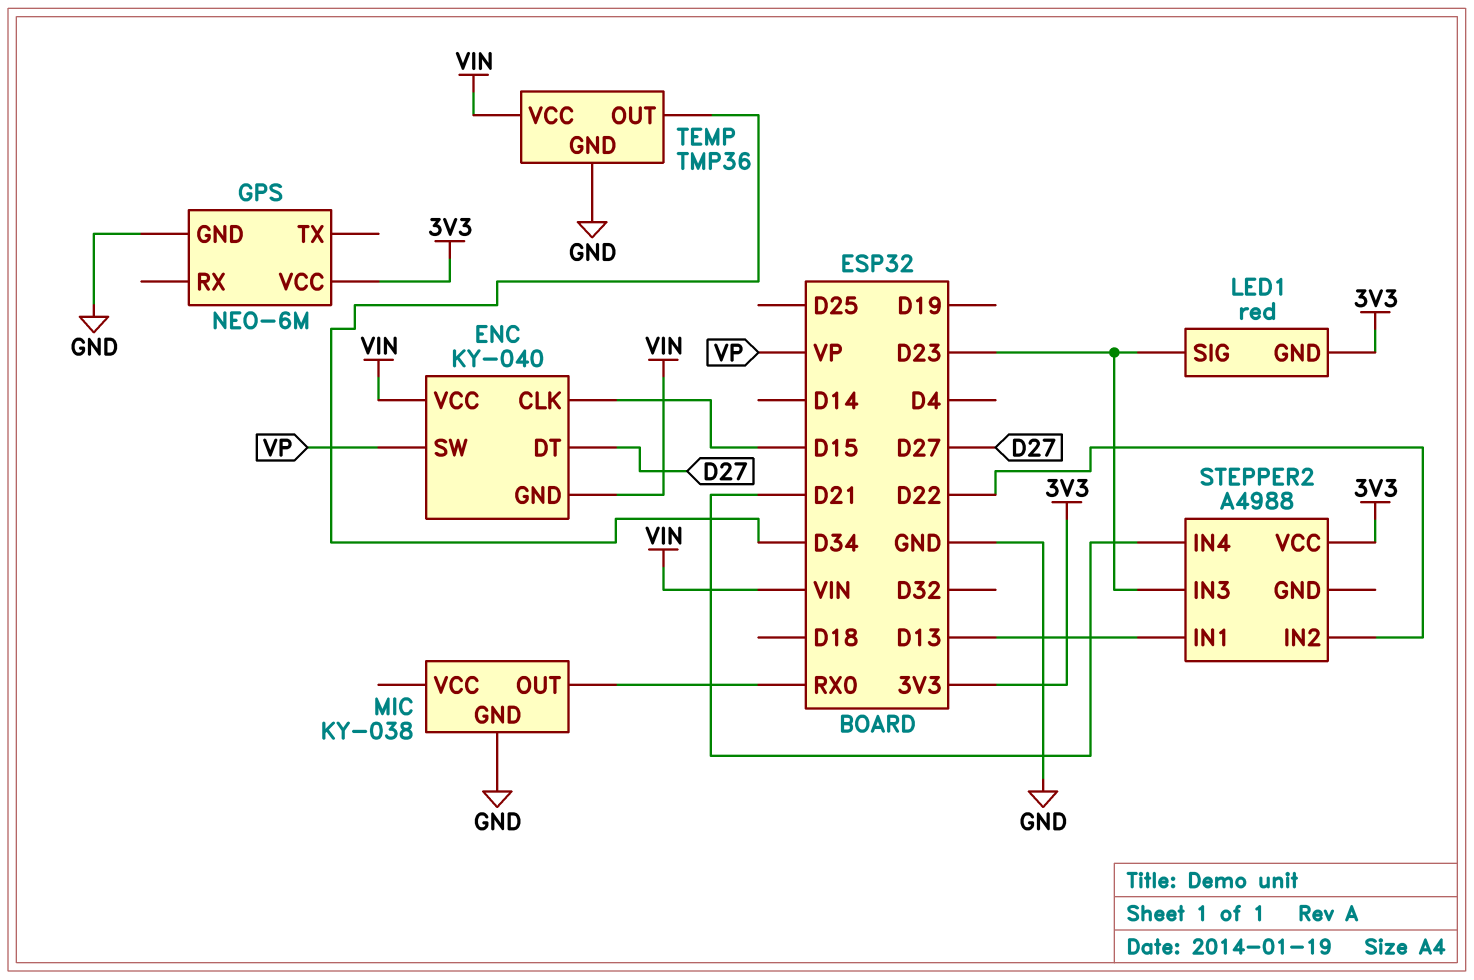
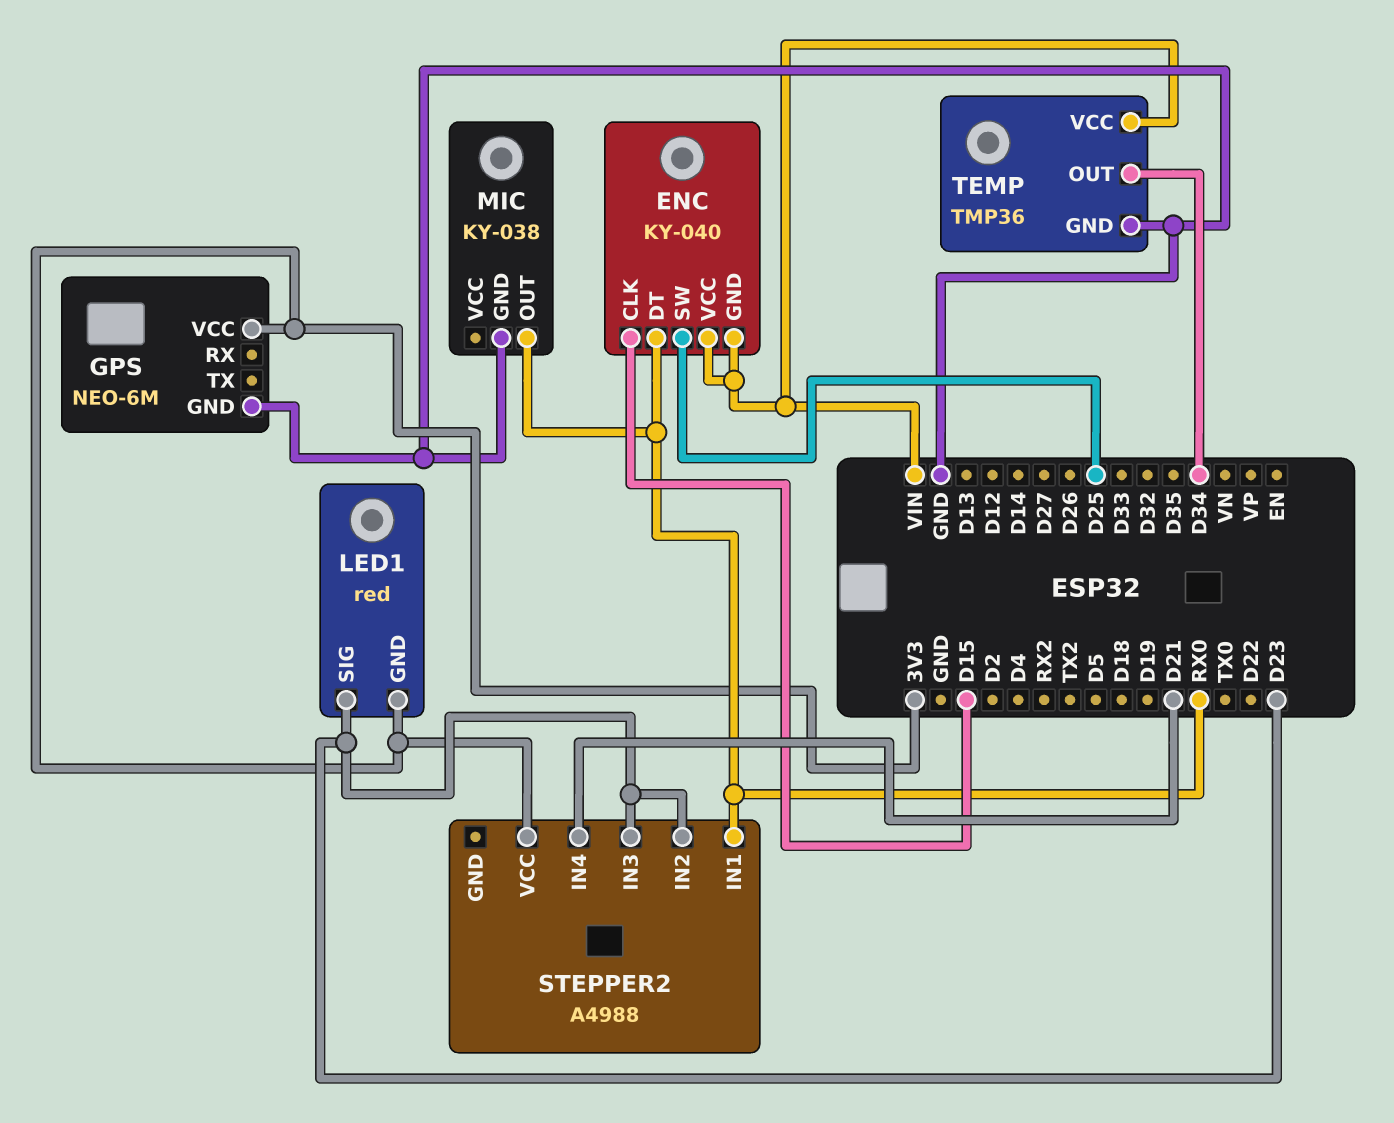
ENC pin DT: D27 -> RX0
ENC pin SW: VP -> D25
STEPPER2 pin IN1: D13 -> RX0
STEPPER2 pin IN2: D22 -> D23

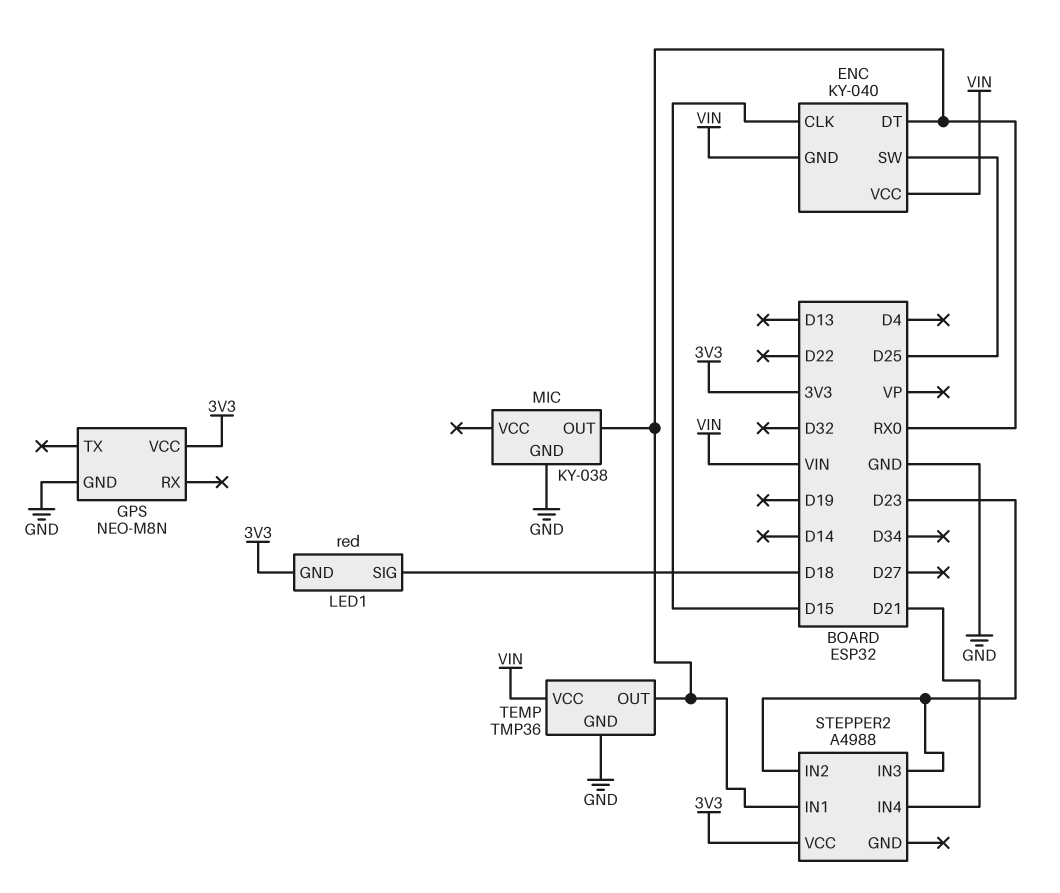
GPS: NEO-6M -> NEO-M8N
LED1 pin SIG: D23 -> D18
TEMP pin OUT: D34 -> RX0

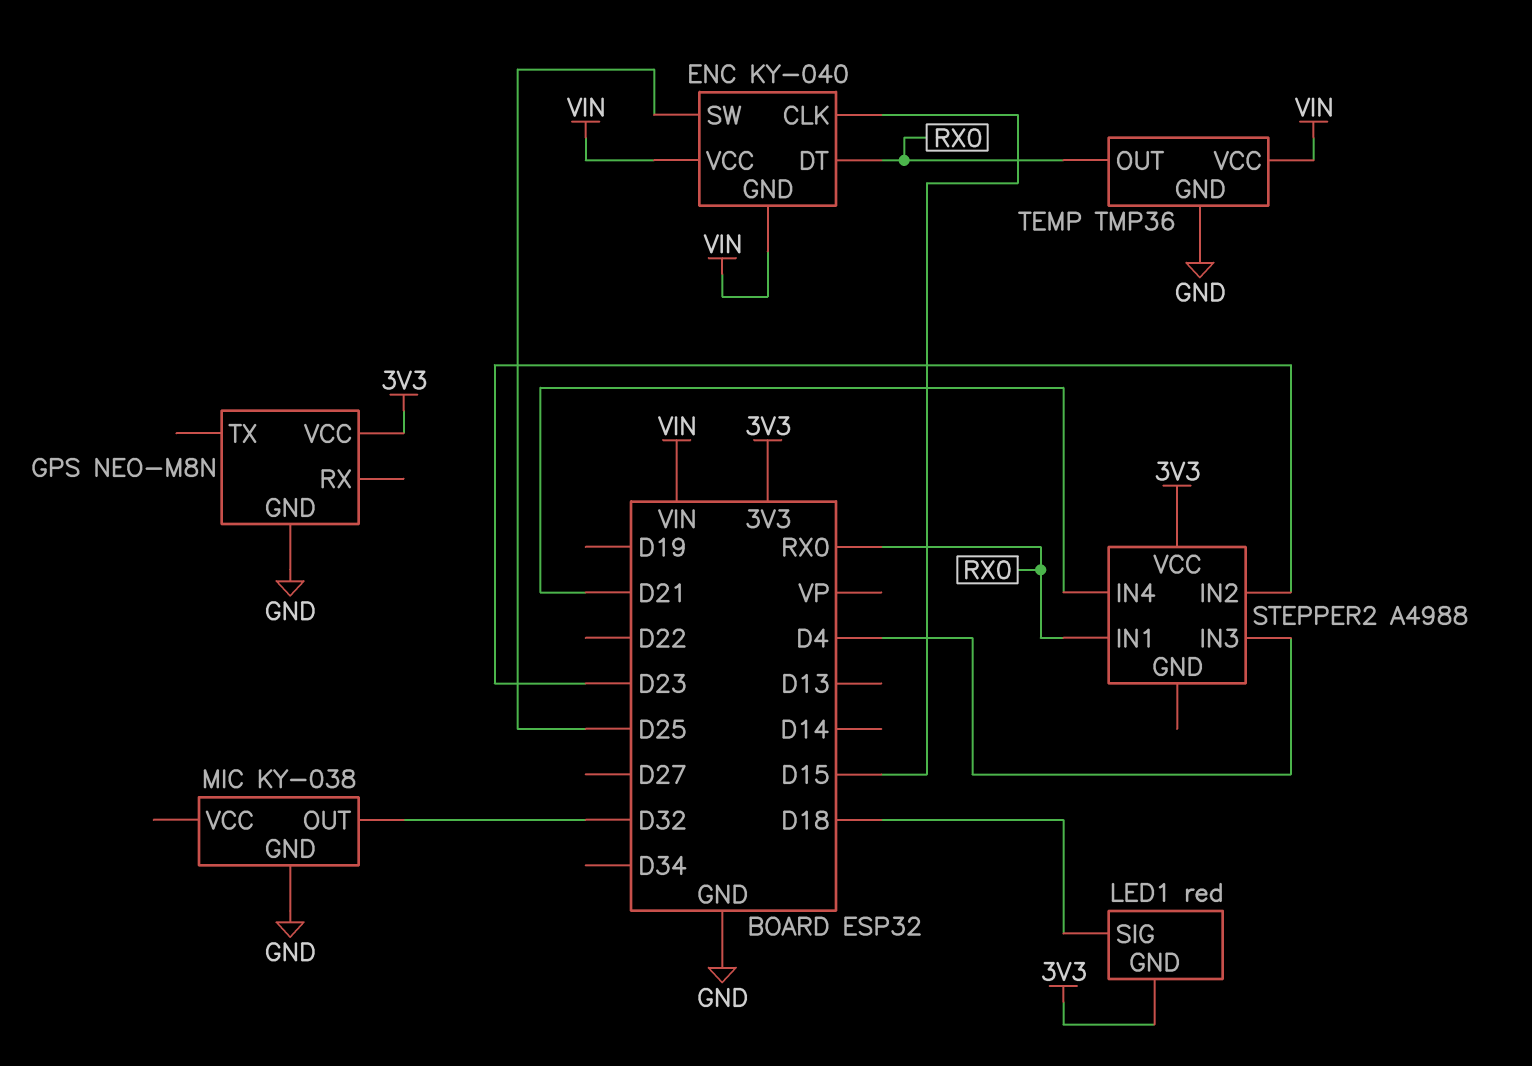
MIC pin OUT: RX0 -> D32
STEPPER2 pin IN3: D23 -> D4

